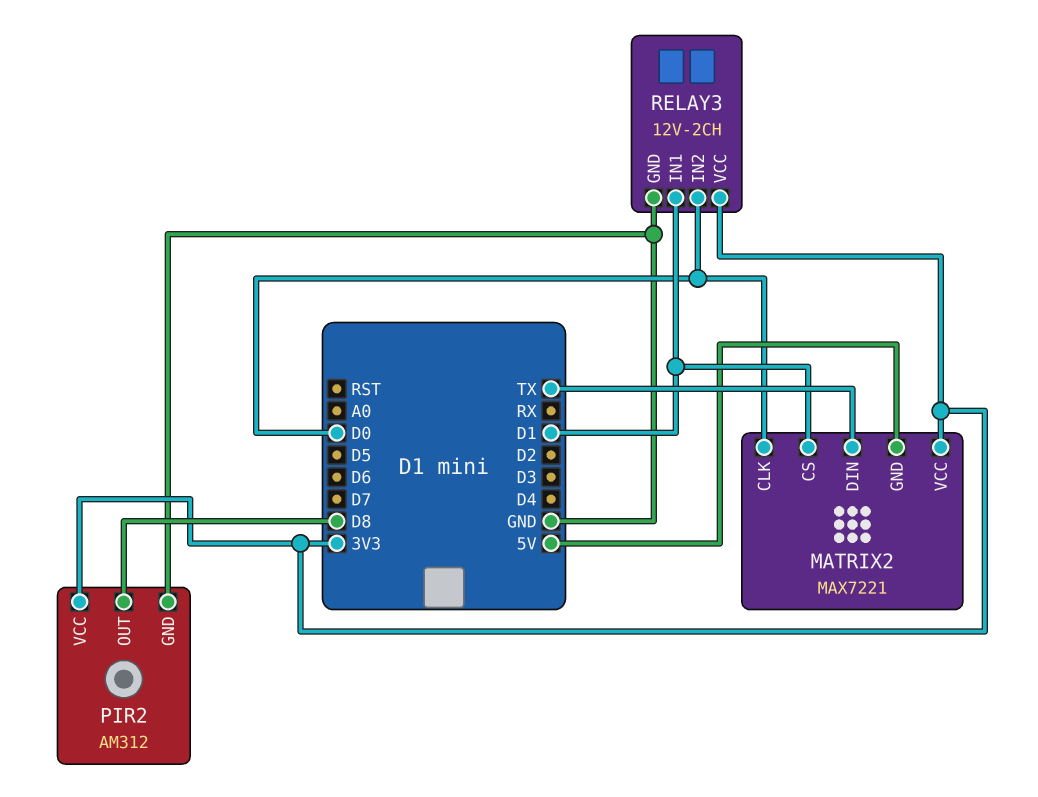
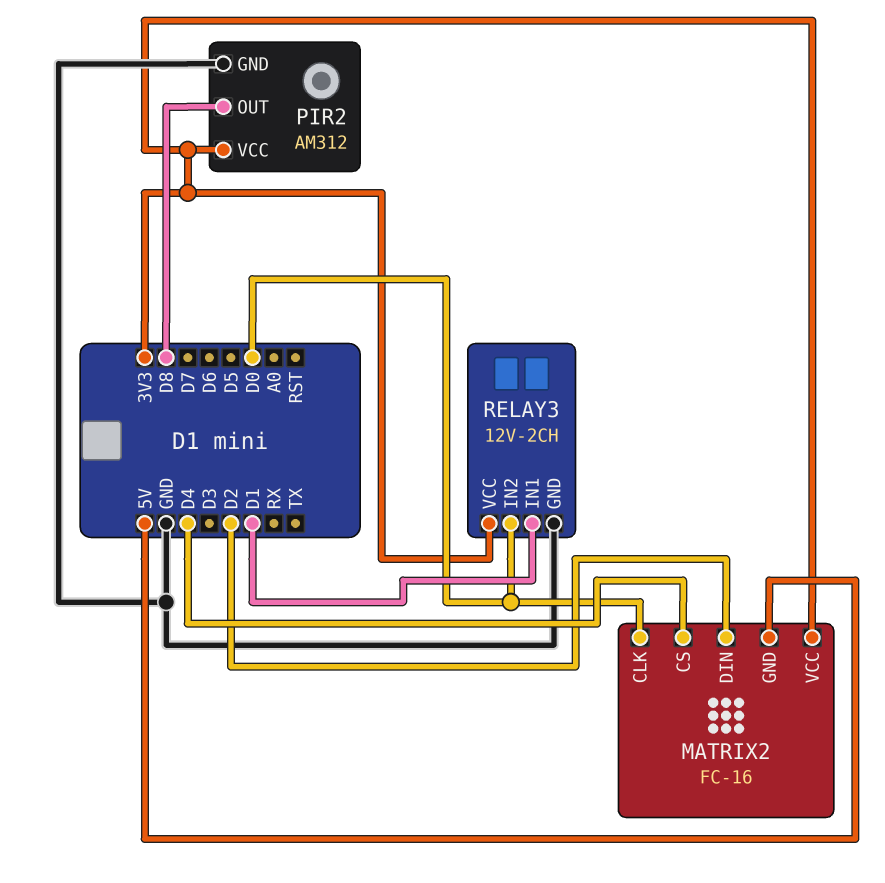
MATRIX2: MAX7221 -> FC-16
MATRIX2 pin CS: D1 -> D4
MATRIX2 pin DIN: TX -> D2

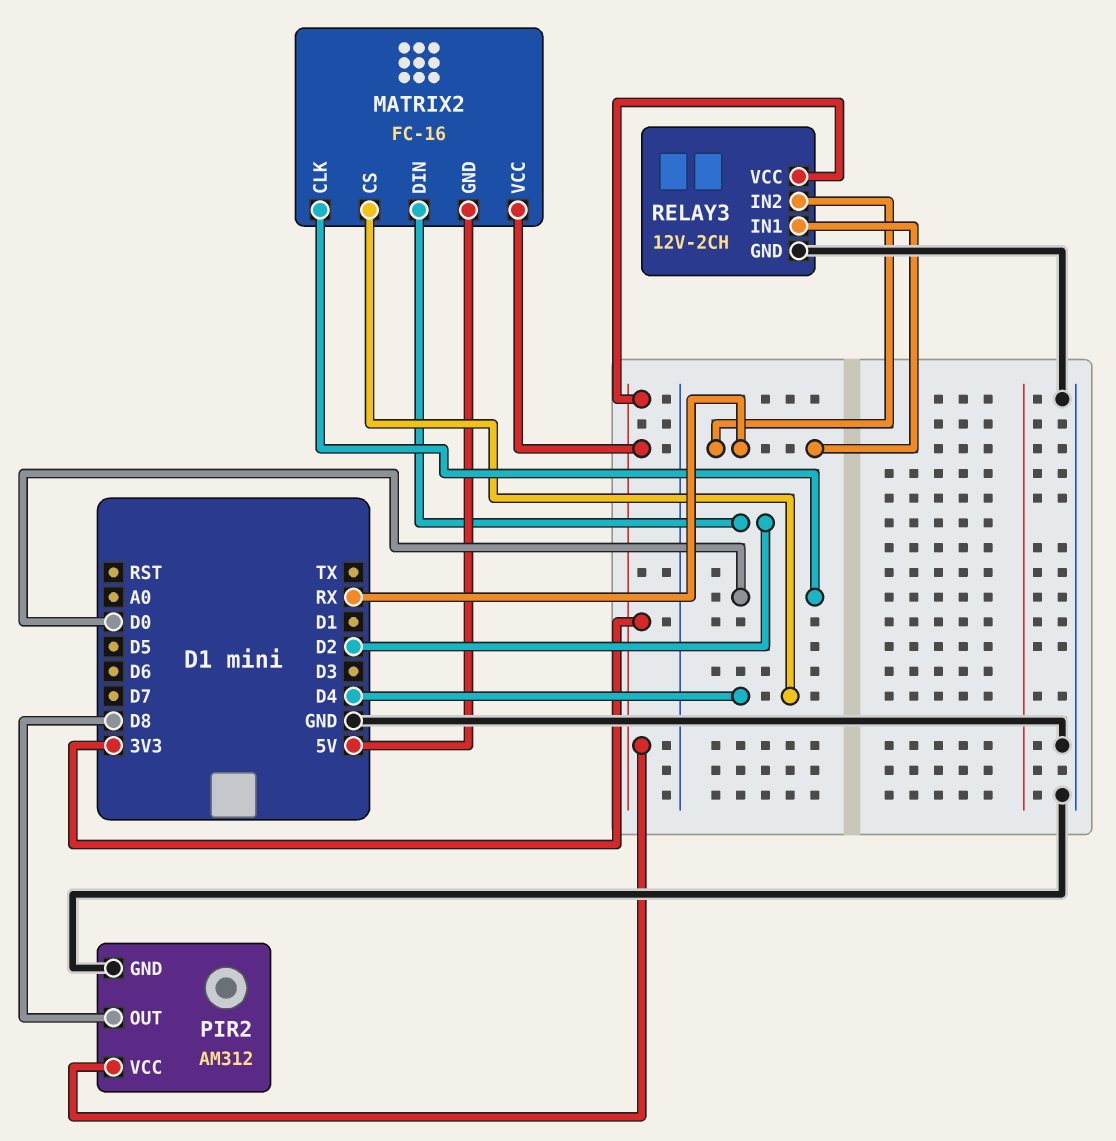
RELAY3 pin IN1: D1 -> RX
RELAY3 pin IN2: D0 -> RX

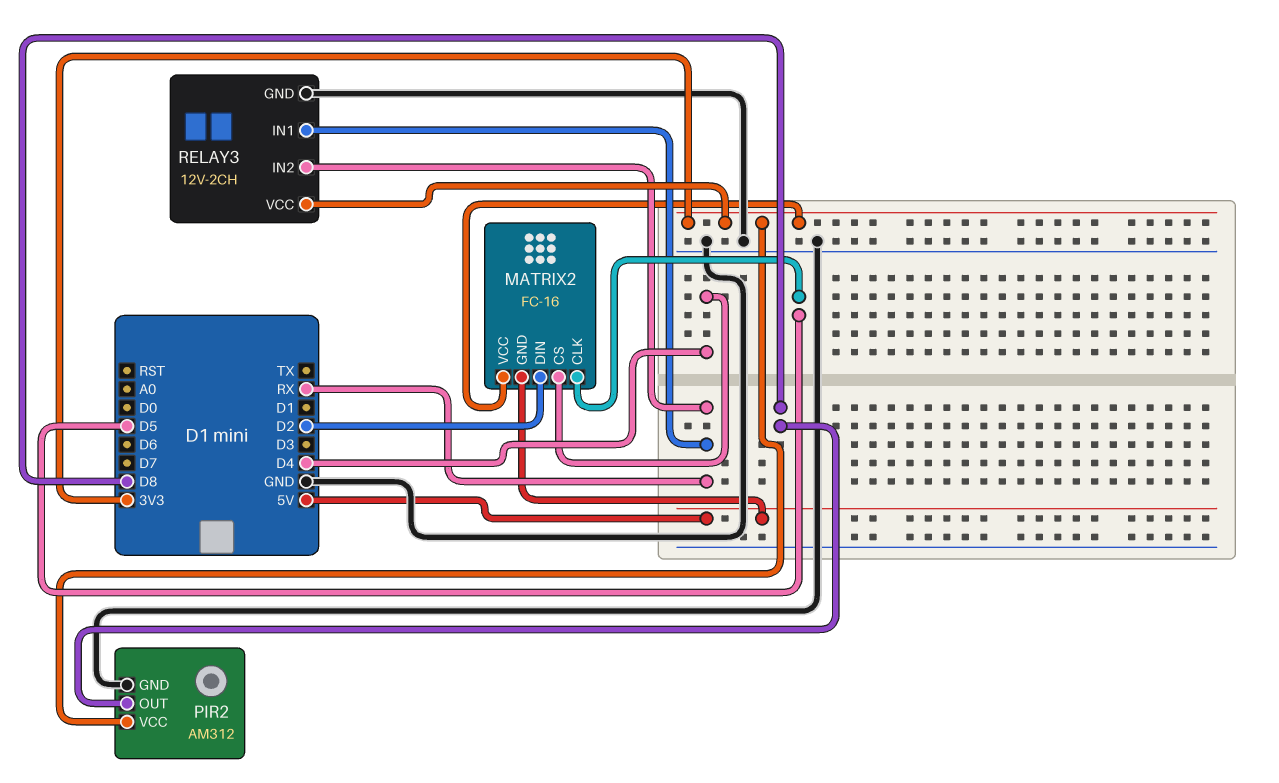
MATRIX2 pin CLK: D0 -> D5

